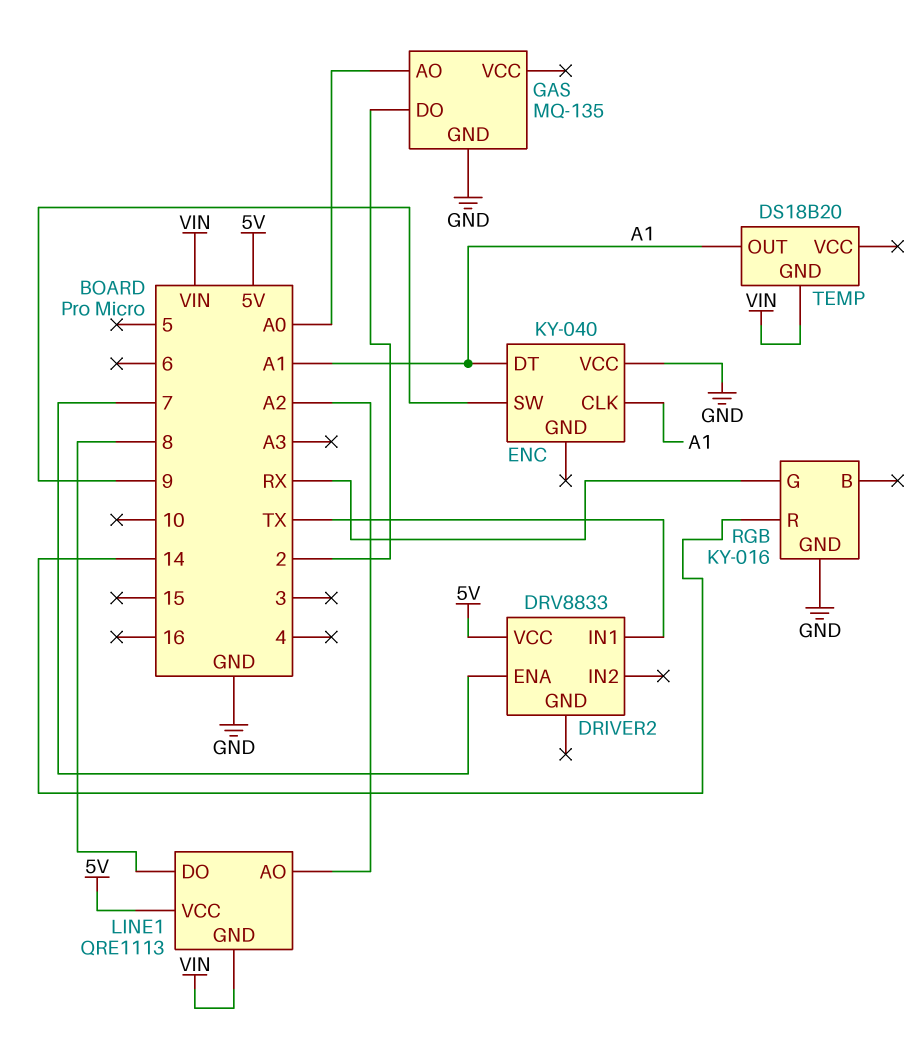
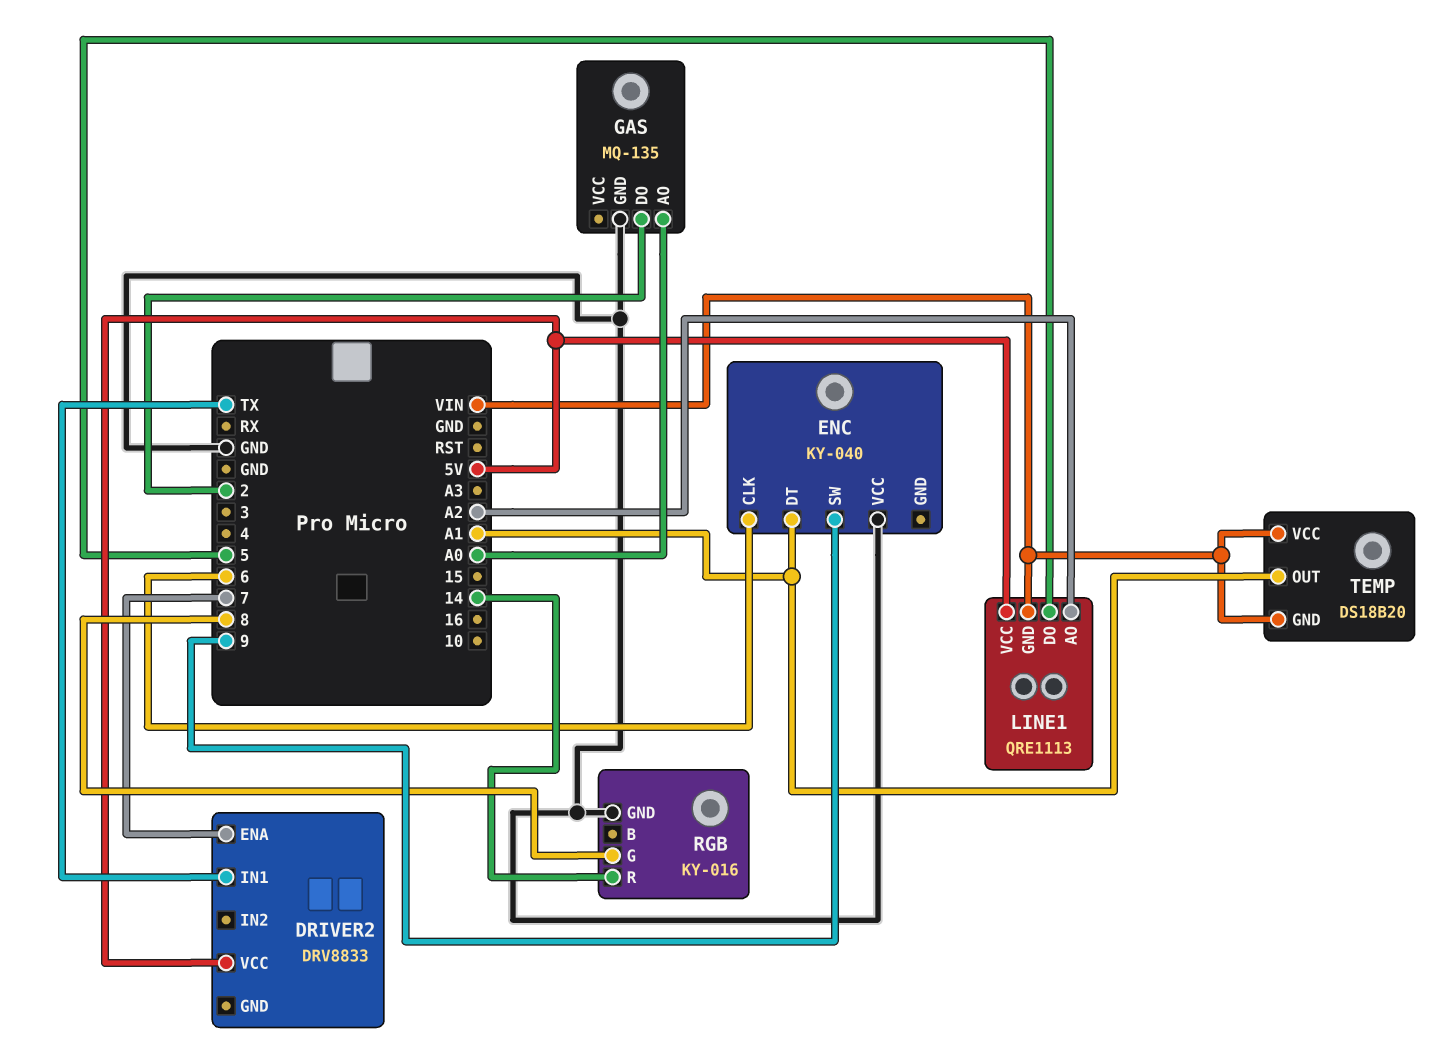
ENC pin CLK: A1 -> 6
LINE1 pin DO: 8 -> 5
RGB pin G: RX -> 8
TEMP pin VCC: none -> VIN

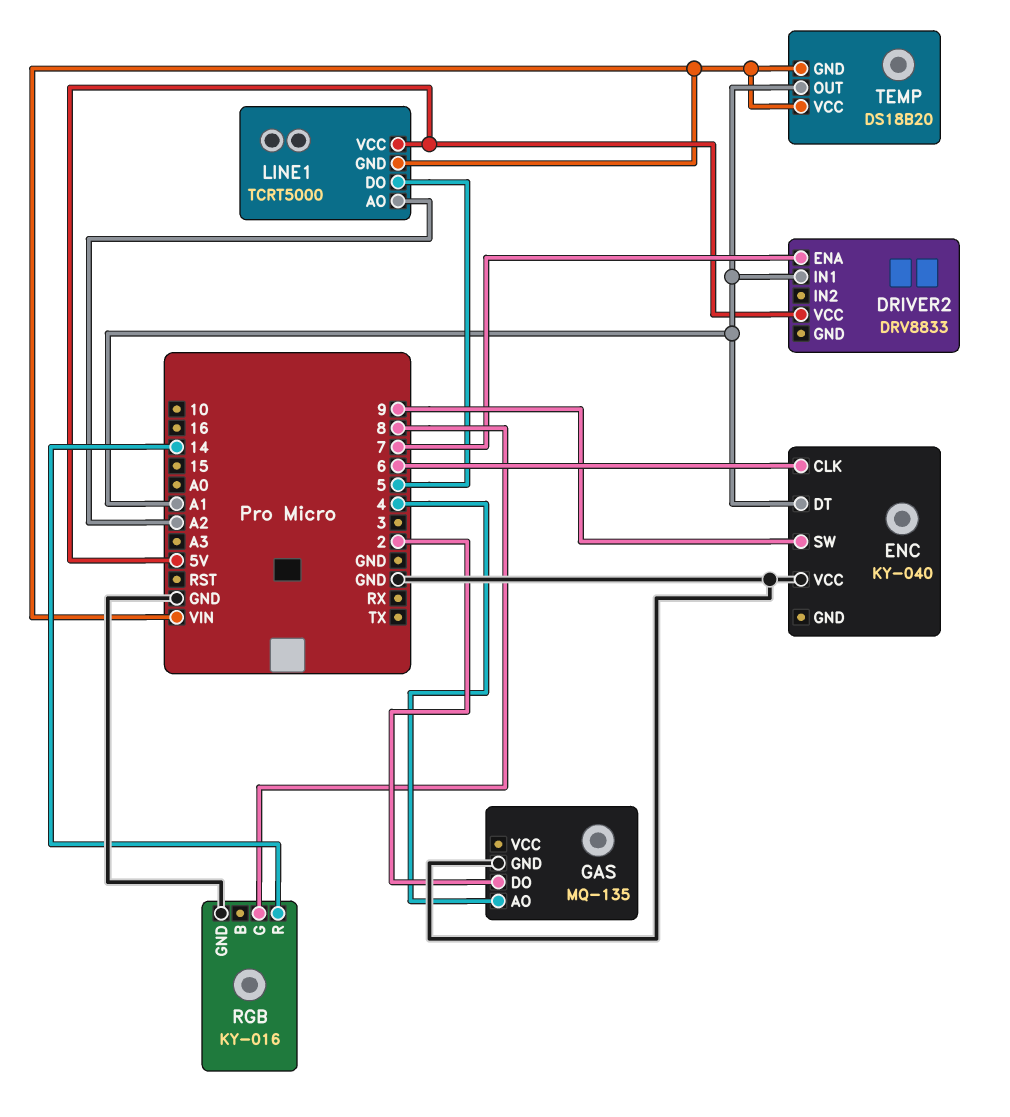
DRIVER2 pin IN1: TX -> A1
GAS pin AO: A0 -> 4
LINE1: QRE1113 -> TCRT5000

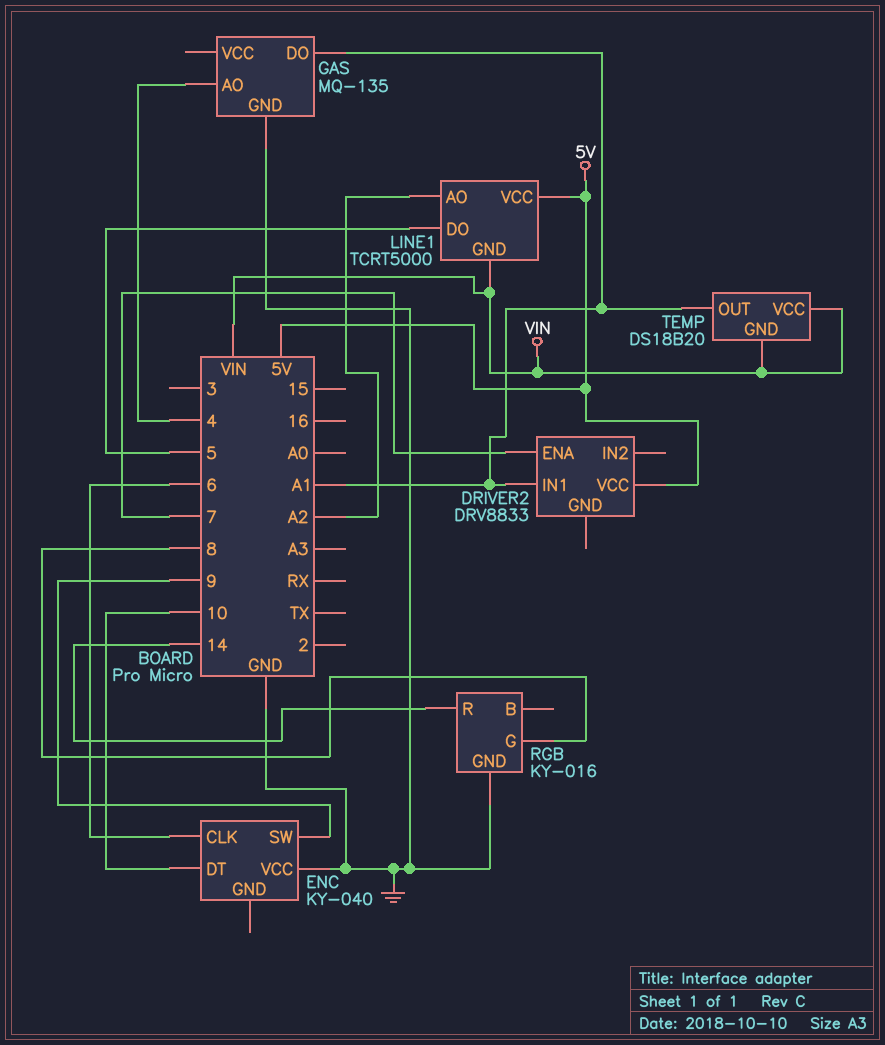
ENC pin DT: A1 -> 10
GAS pin DO: 2 -> A1

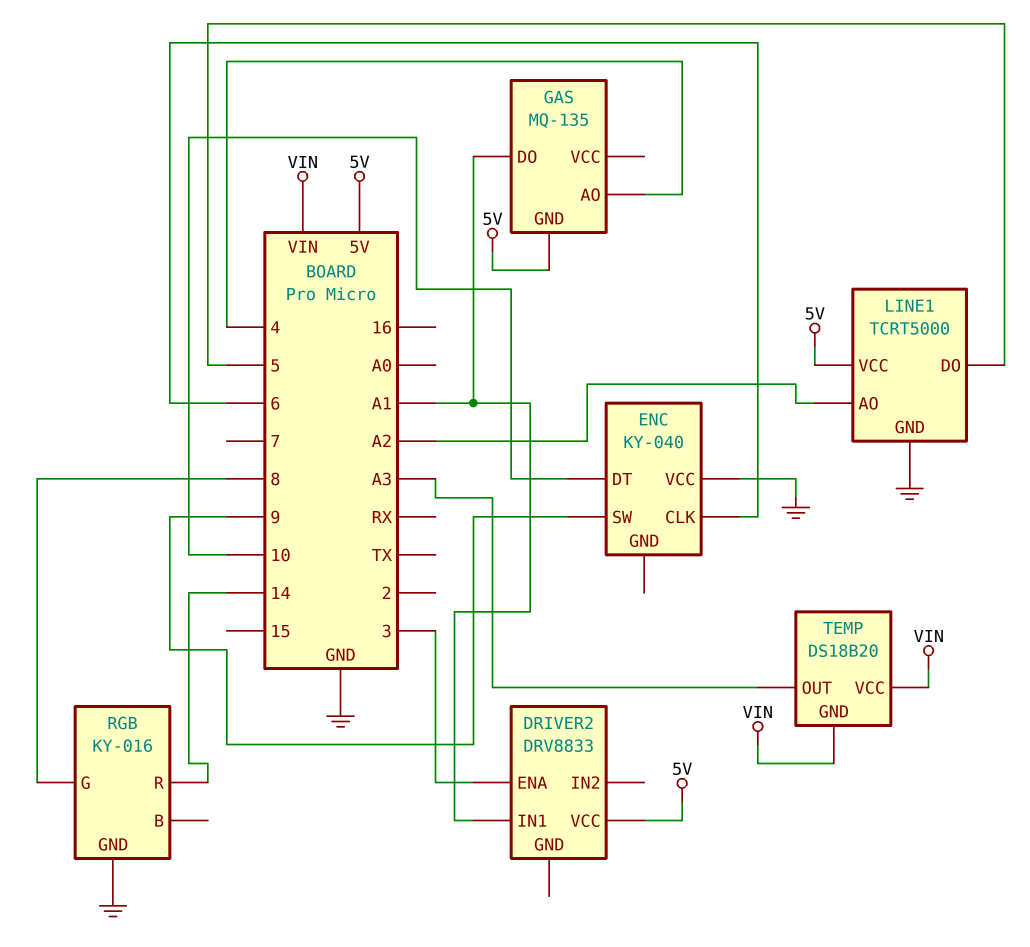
DRIVER2 pin ENA: 7 -> 3
GAS pin GND: GND -> 5V
LINE1 pin GND: VIN -> GND
TEMP pin OUT: A1 -> A3

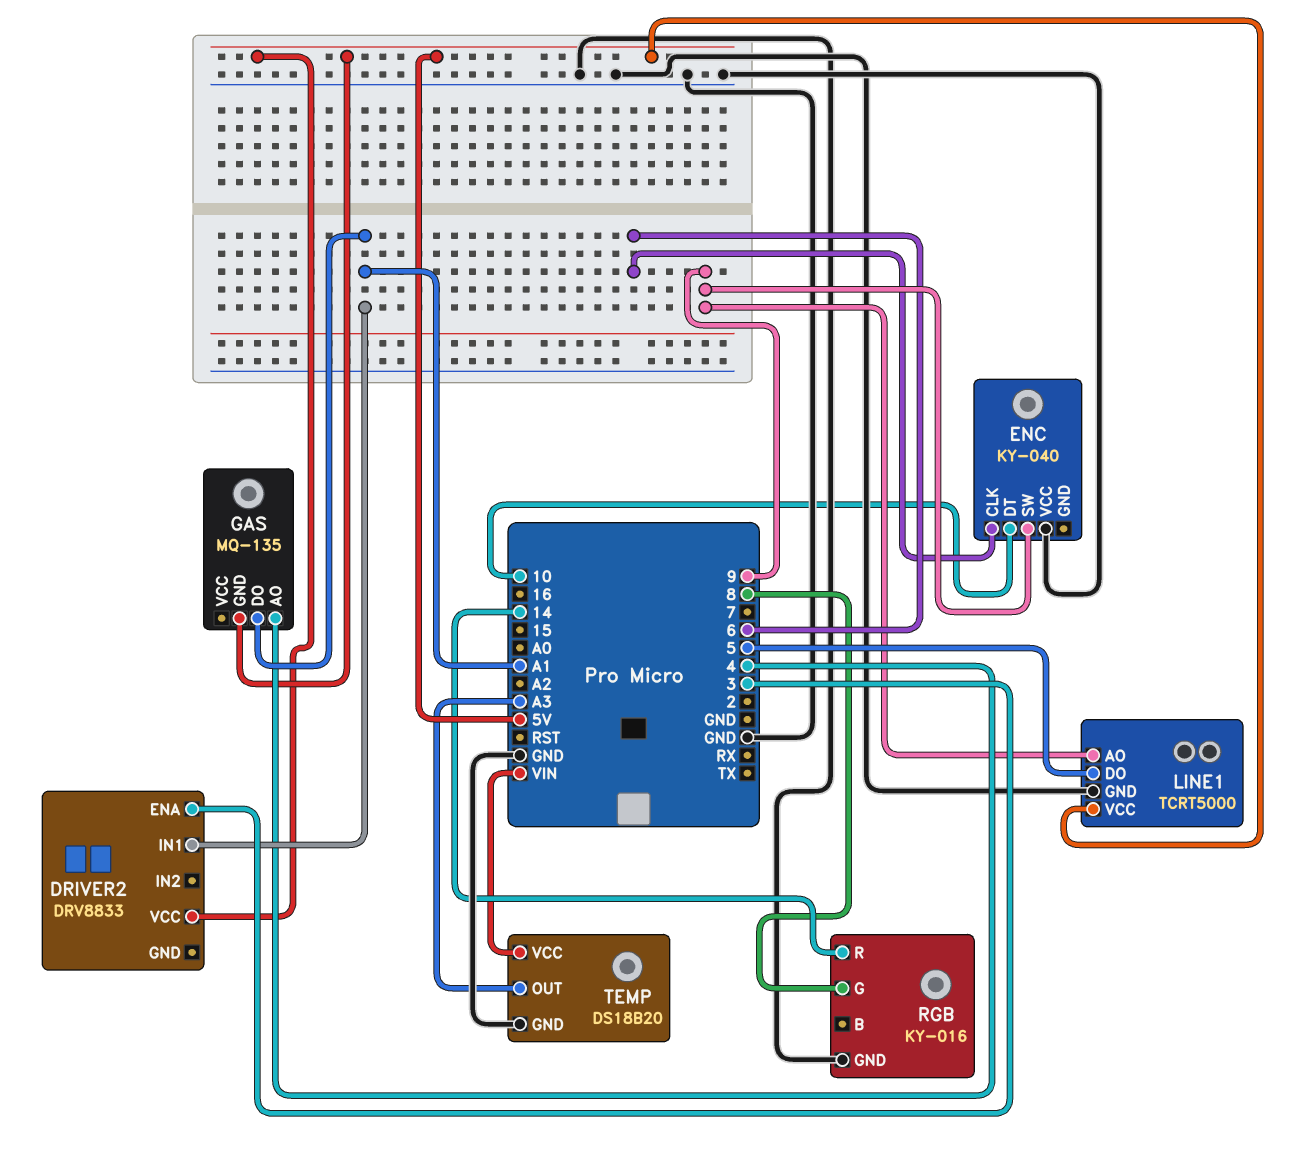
LINE1 pin AO: A2 -> 9
TEMP pin GND: VIN -> GND

